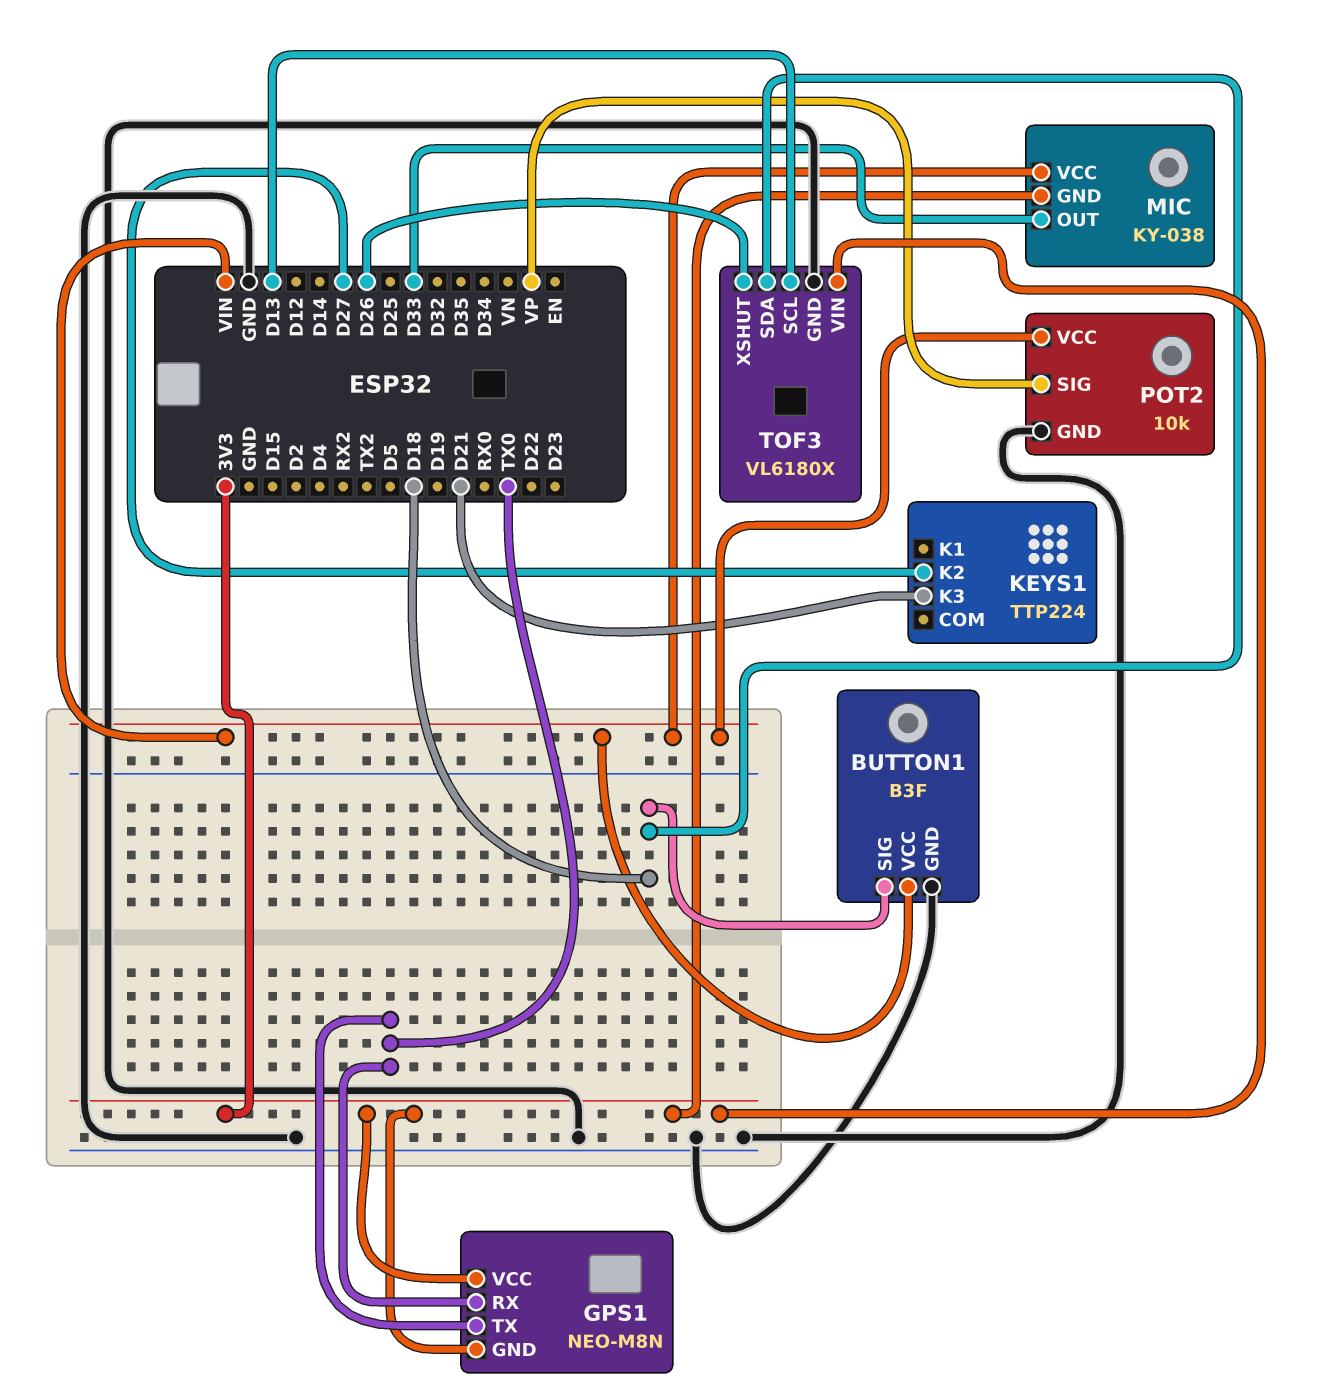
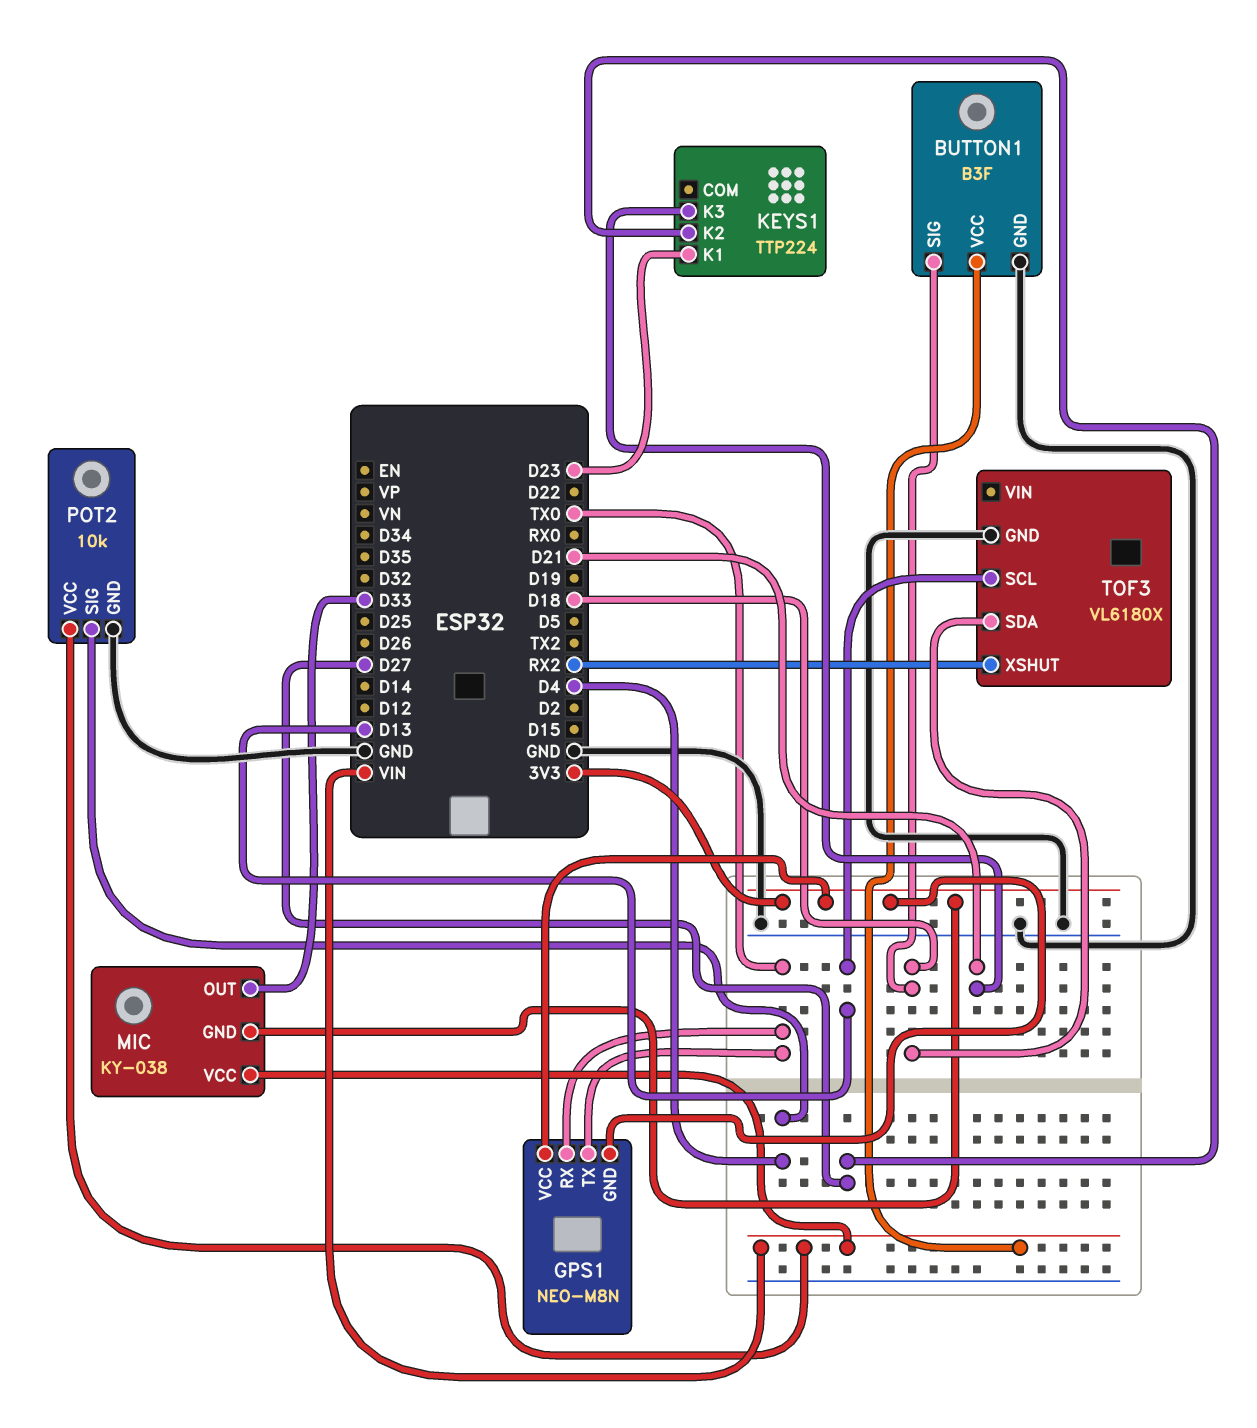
KEYS1 pin K1: none -> D23
POT2 pin SIG: VP -> D4
TOF3 pin VIN: 3V3 -> none
TOF3 pin XSHUT: D26 -> RX2

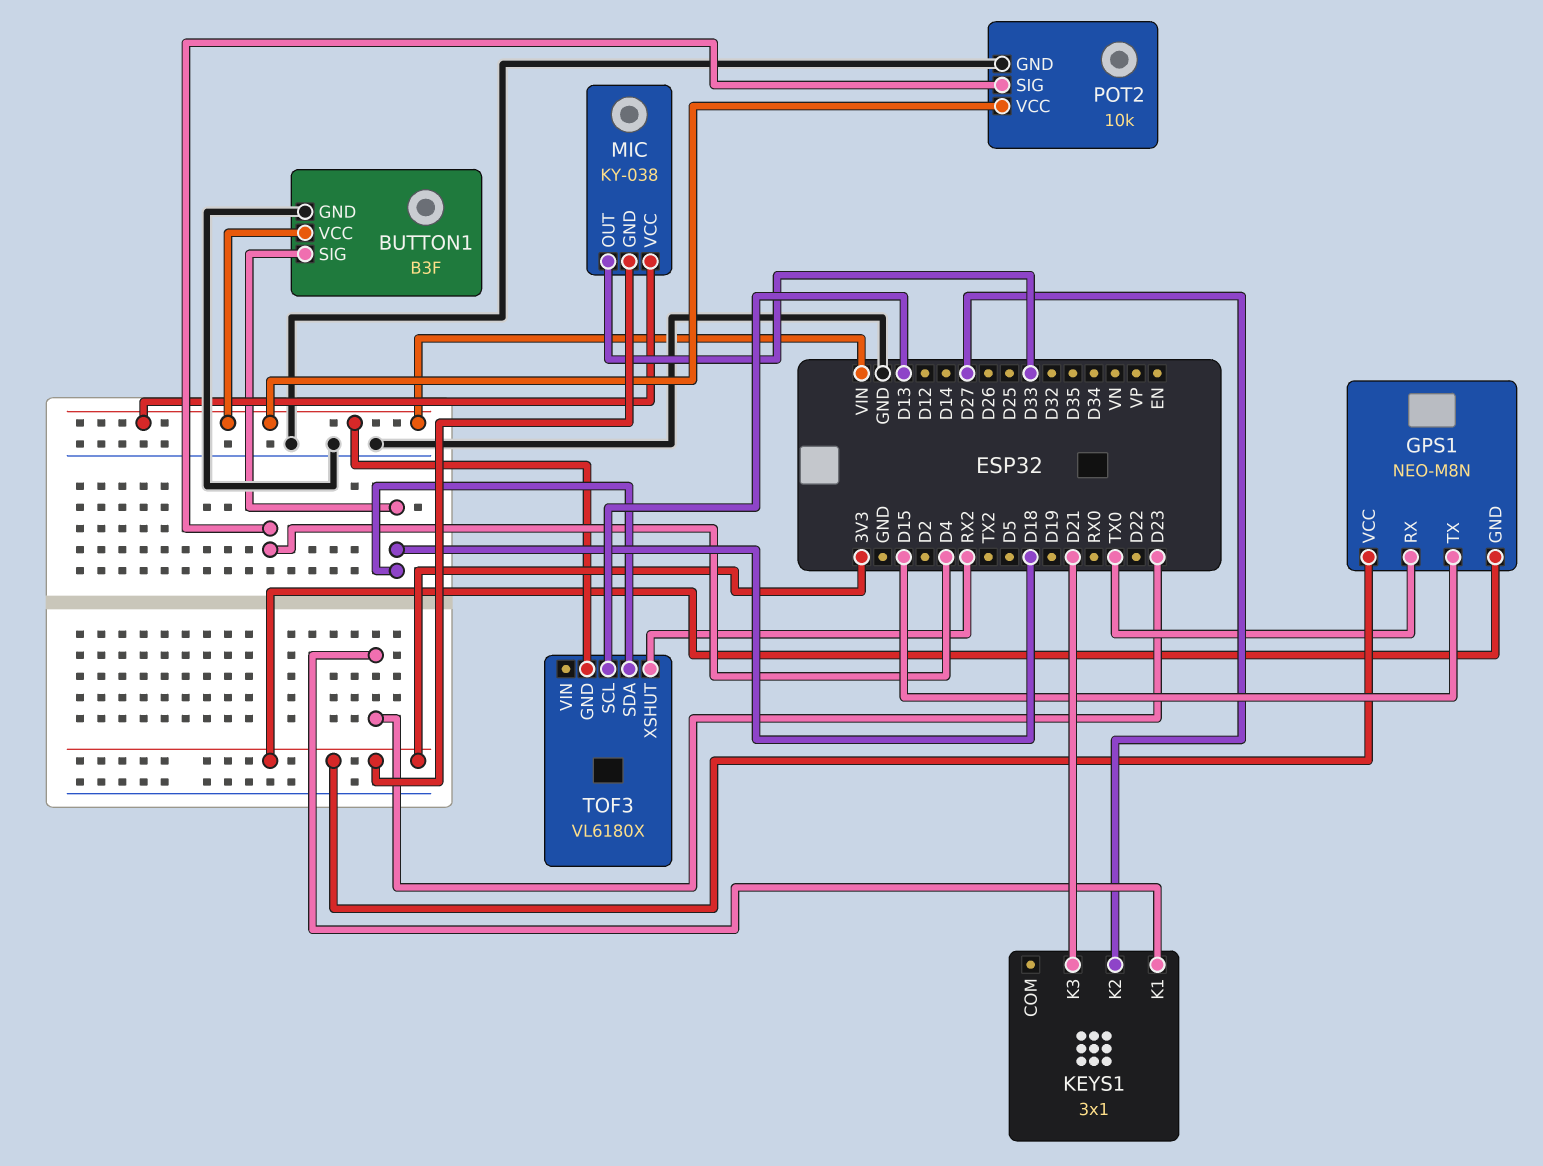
GPS1 pin TX: TX0 -> D15
KEYS1: TTP224 -> 3x1
TOF3 pin GND: GND -> VIN

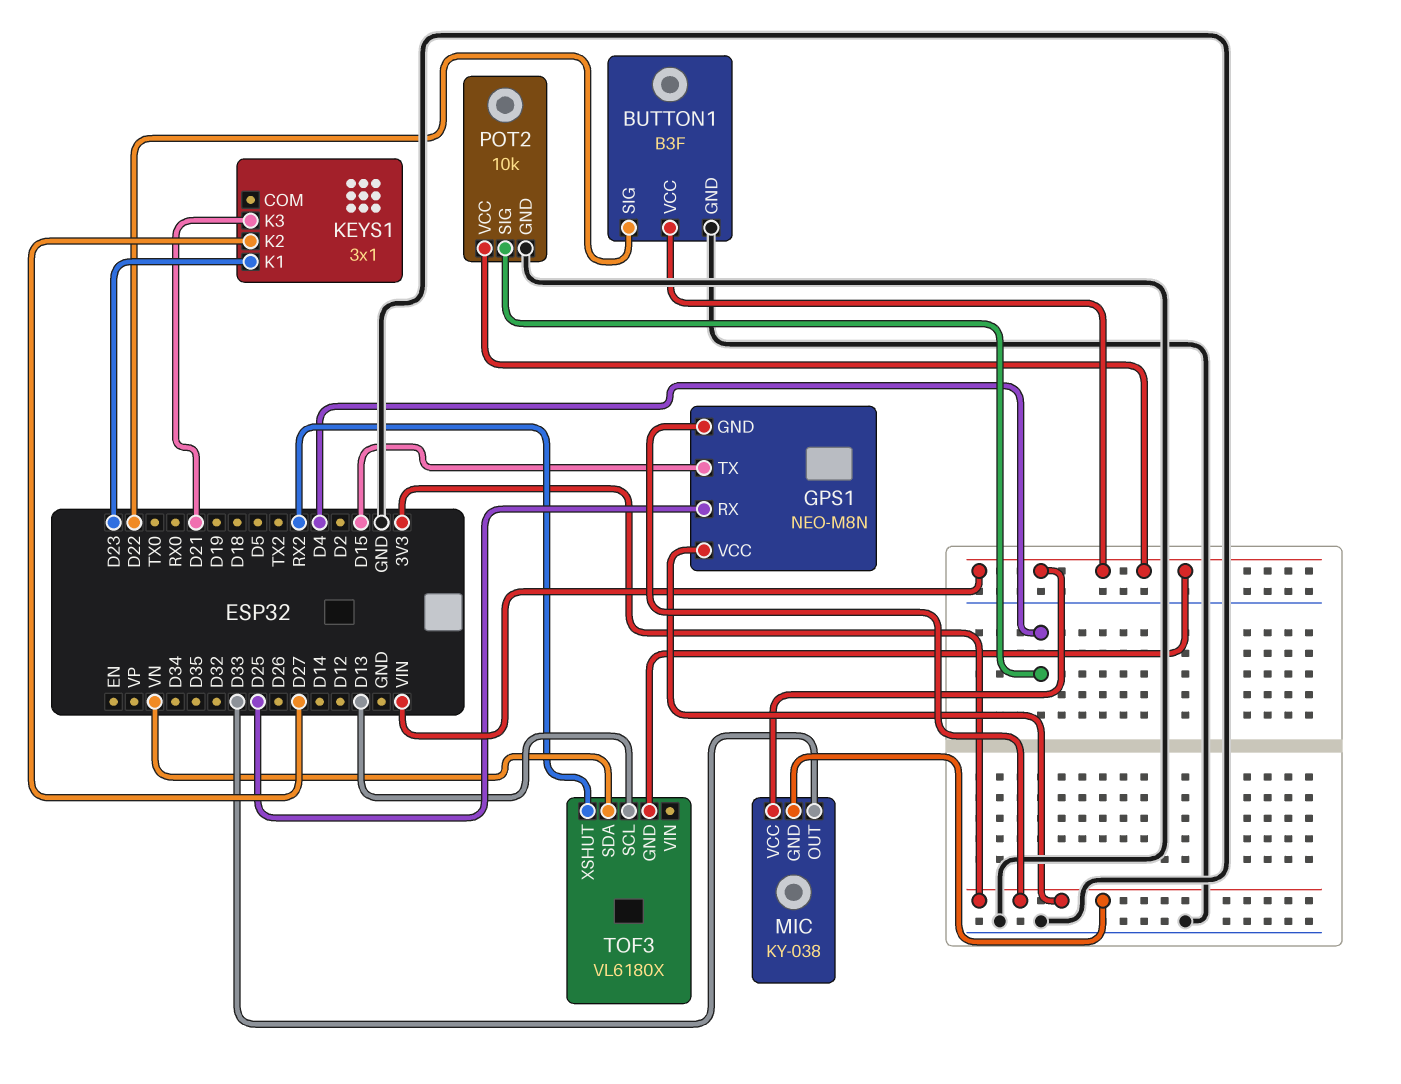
BUTTON1 pin SIG: D18 -> D22
GPS1 pin RX: TX0 -> D25
TOF3 pin SDA: D18 -> VN

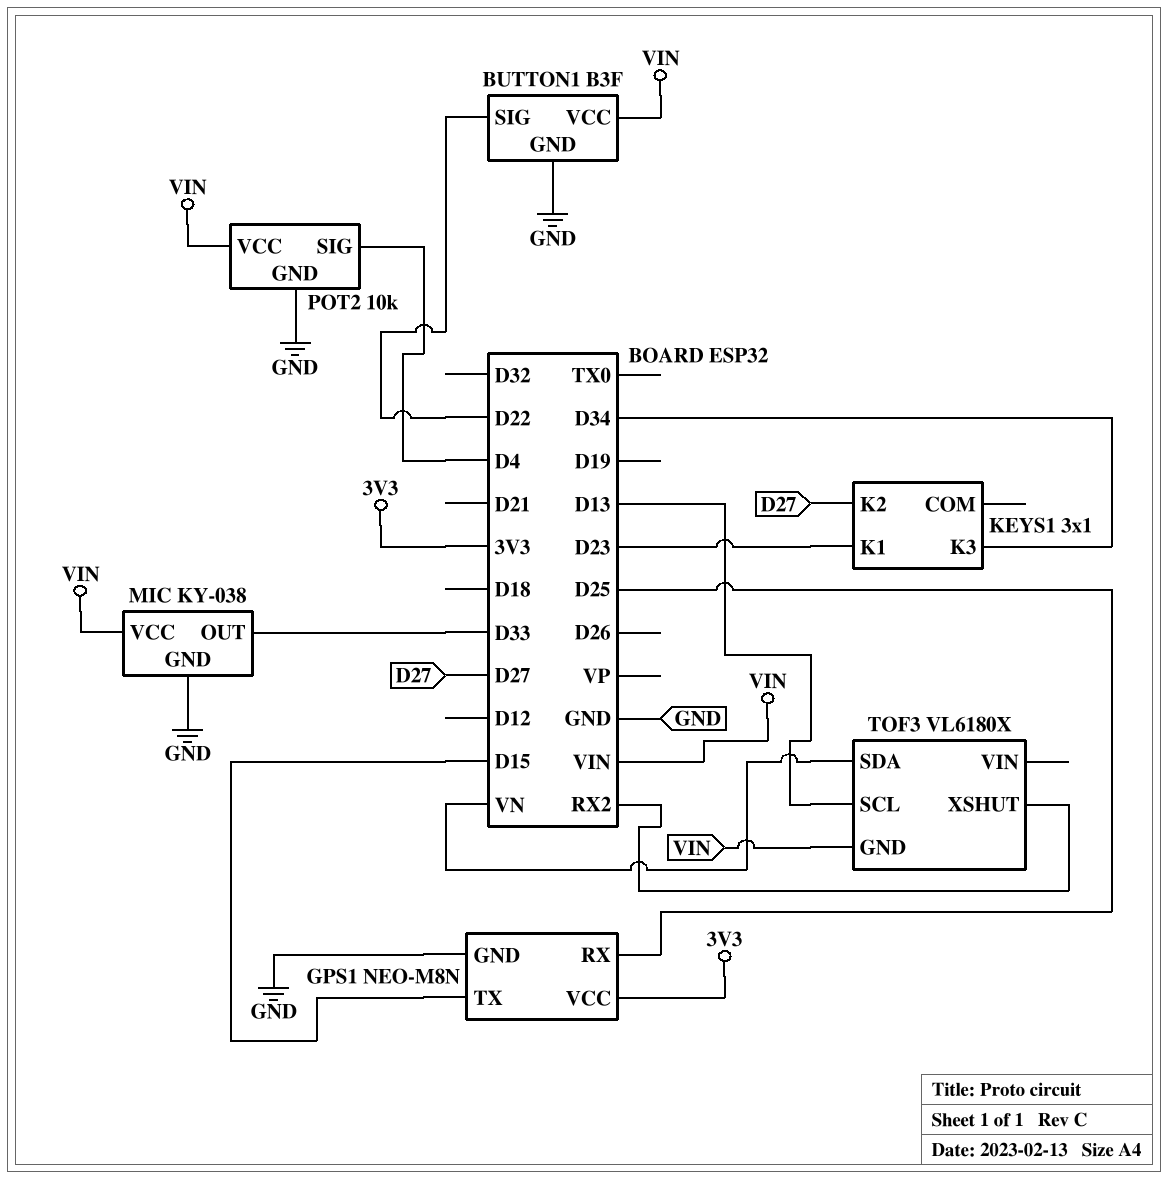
GPS1 pin GND: 3V3 -> GND
KEYS1 pin K3: D21 -> D34
MIC pin GND: 3V3 -> GND

